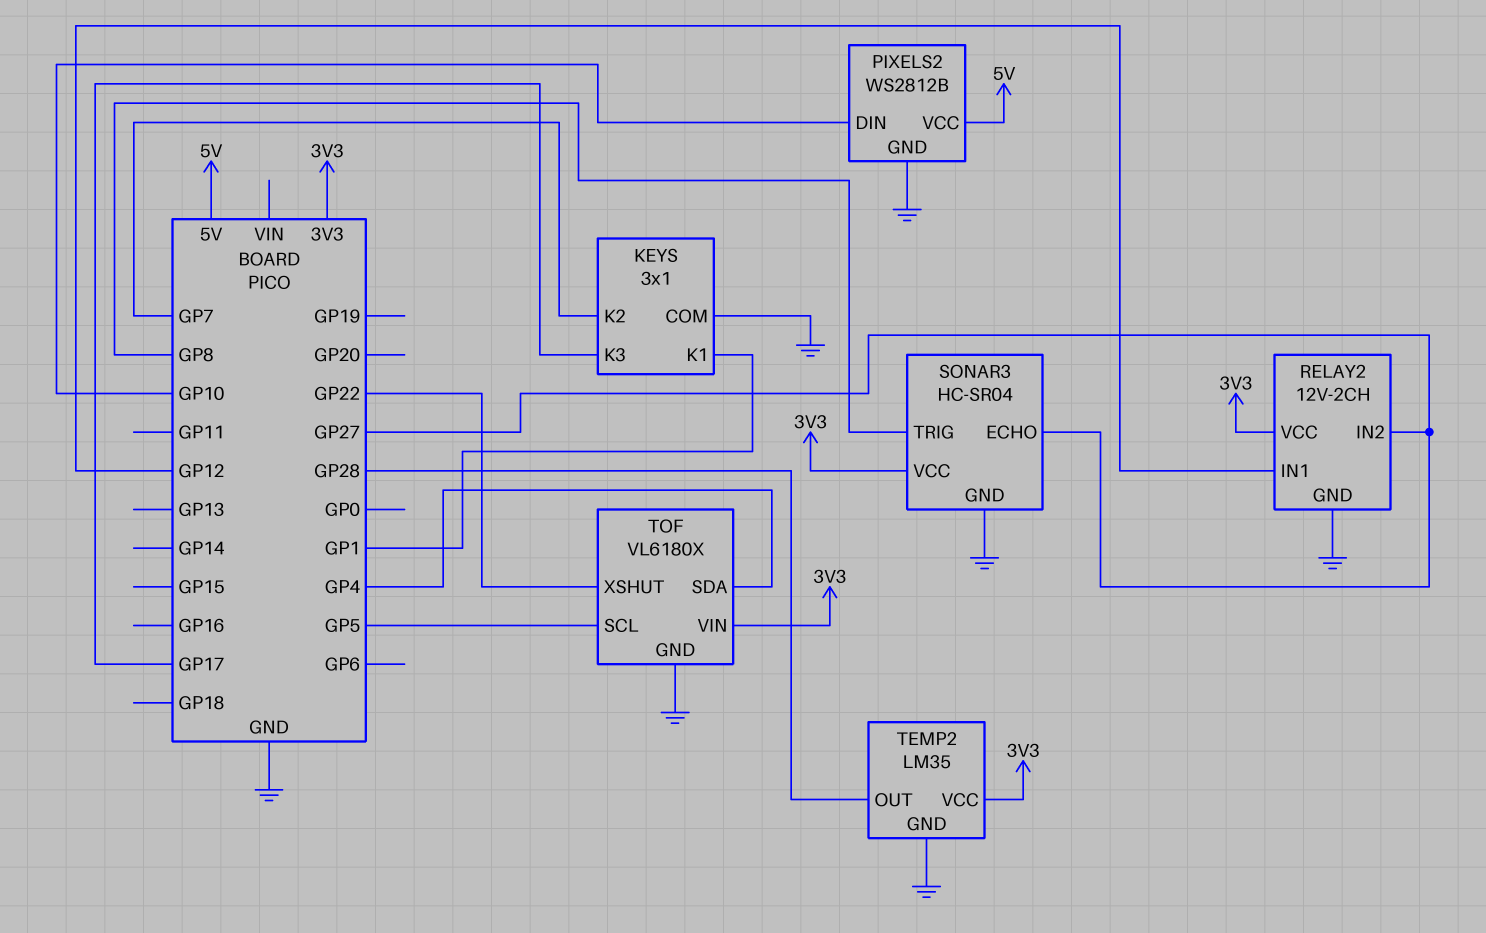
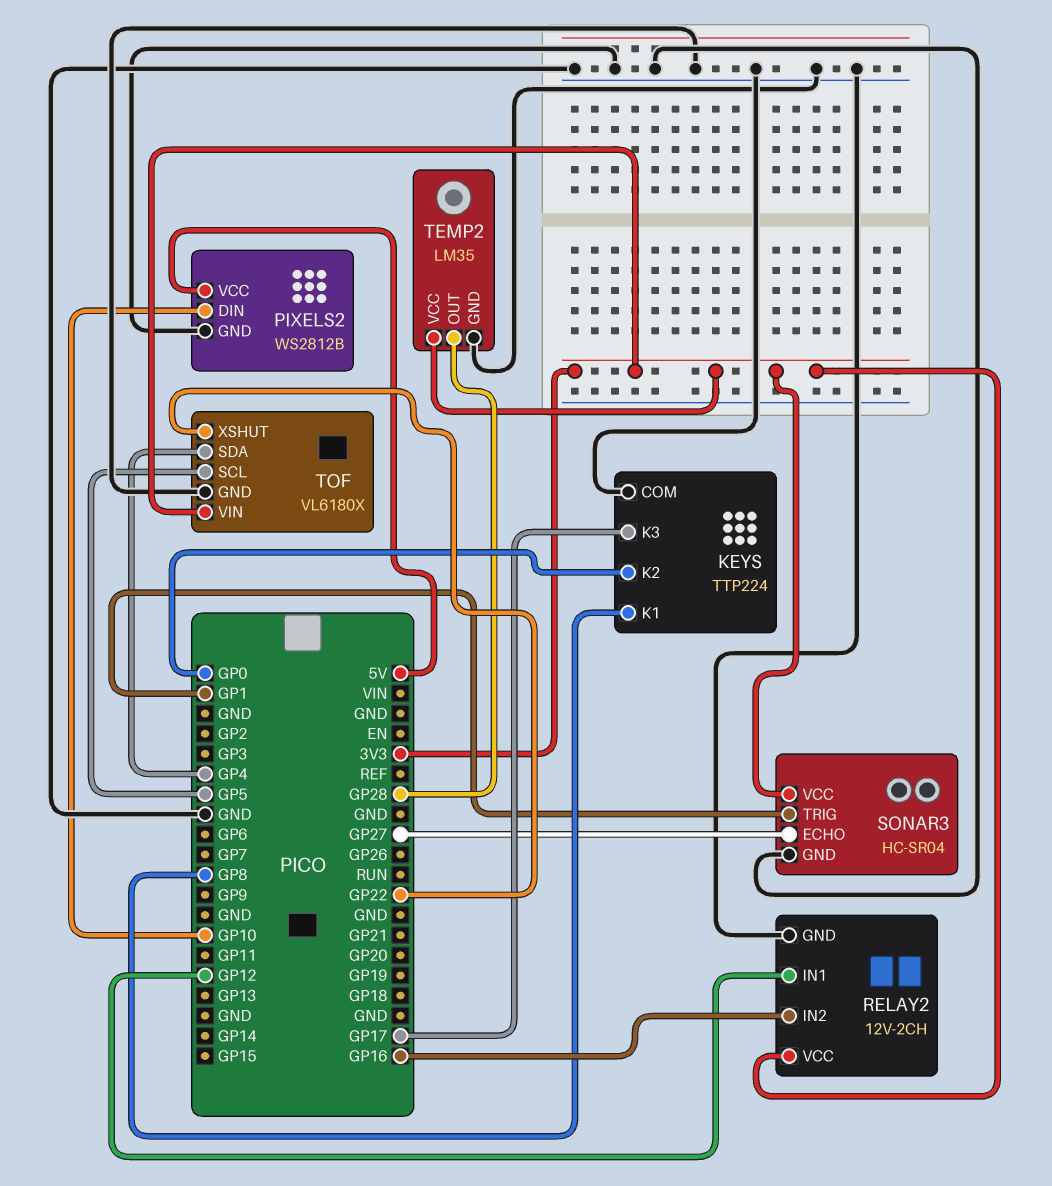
KEYS: 3x1 -> TTP224
KEYS pin K1: GP1 -> GP8
KEYS pin K2: GP7 -> GP0
RELAY2 pin IN2: GP27 -> GP16
SONAR3 pin TRIG: GP8 -> GP1

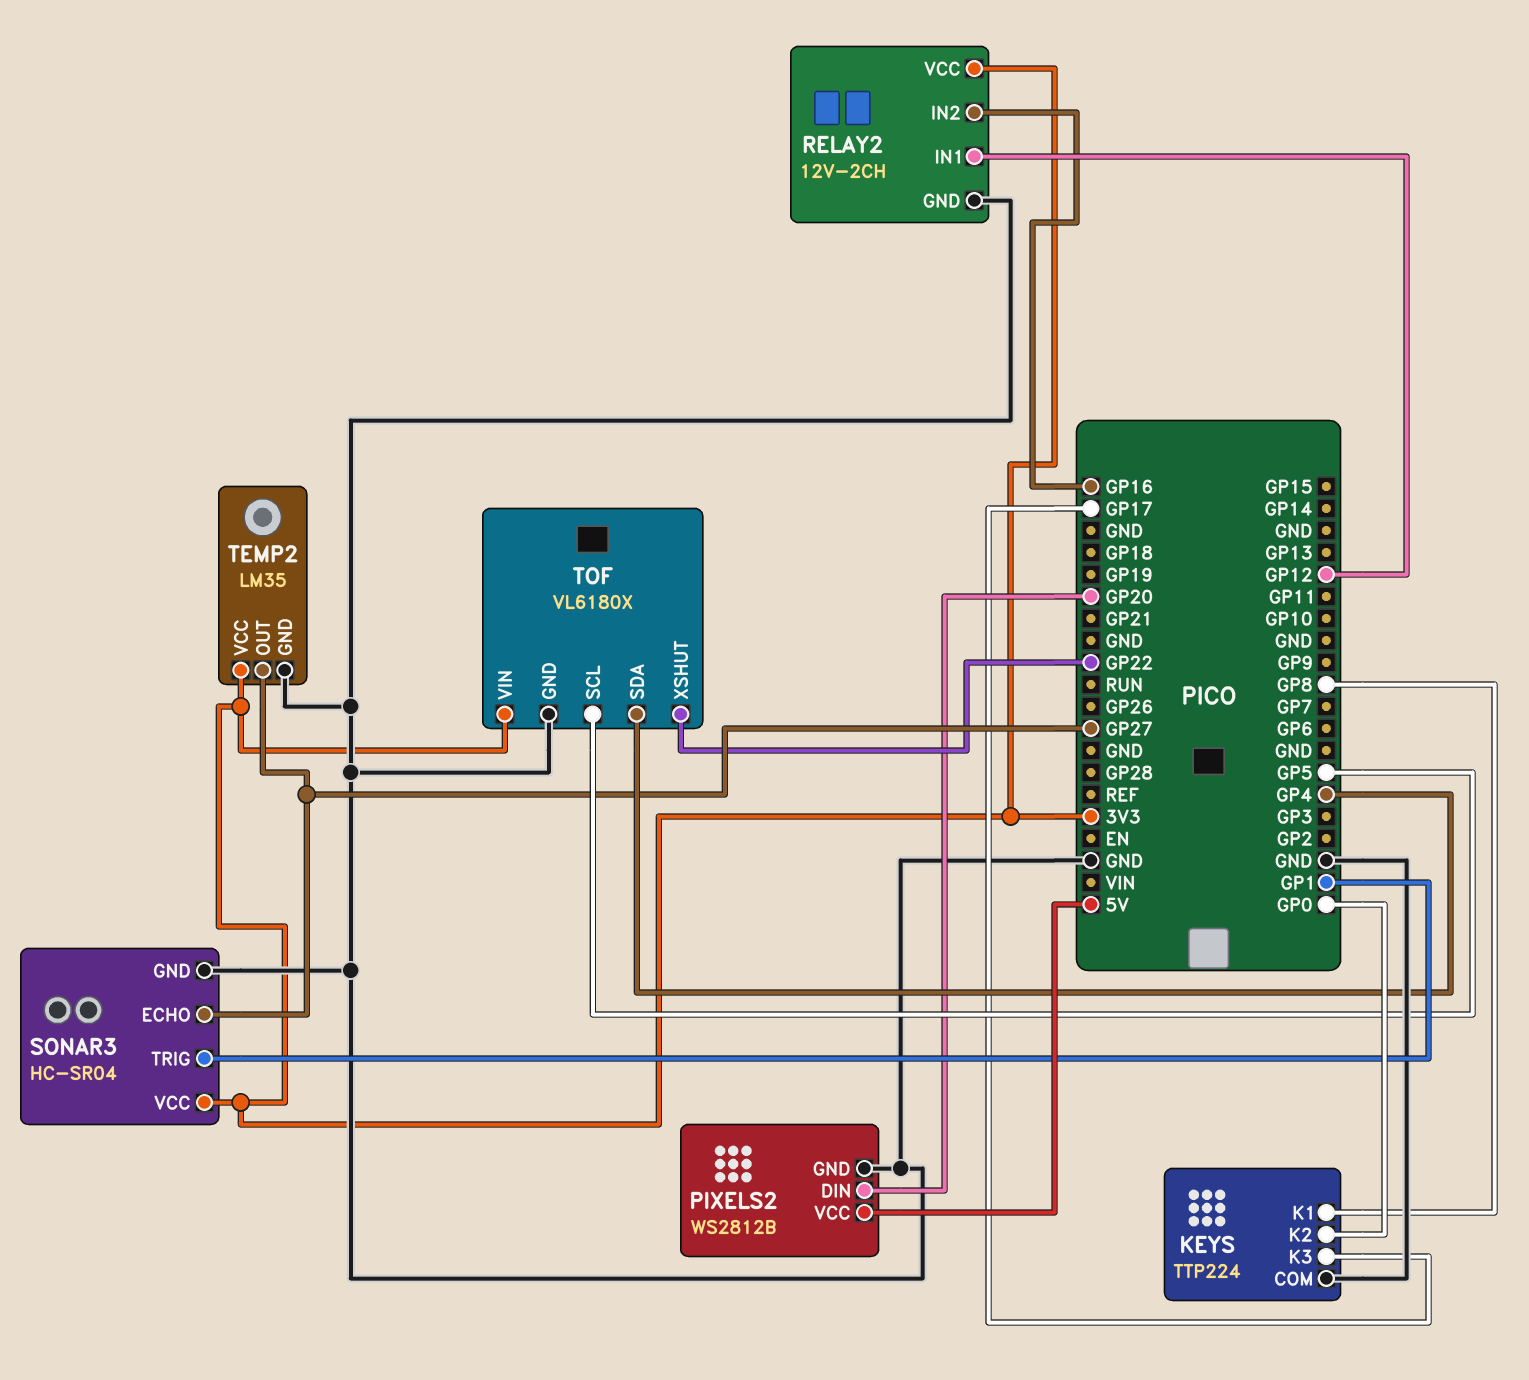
PIXELS2 pin DIN: GP10 -> GP20
TEMP2 pin OUT: GP28 -> GP27

